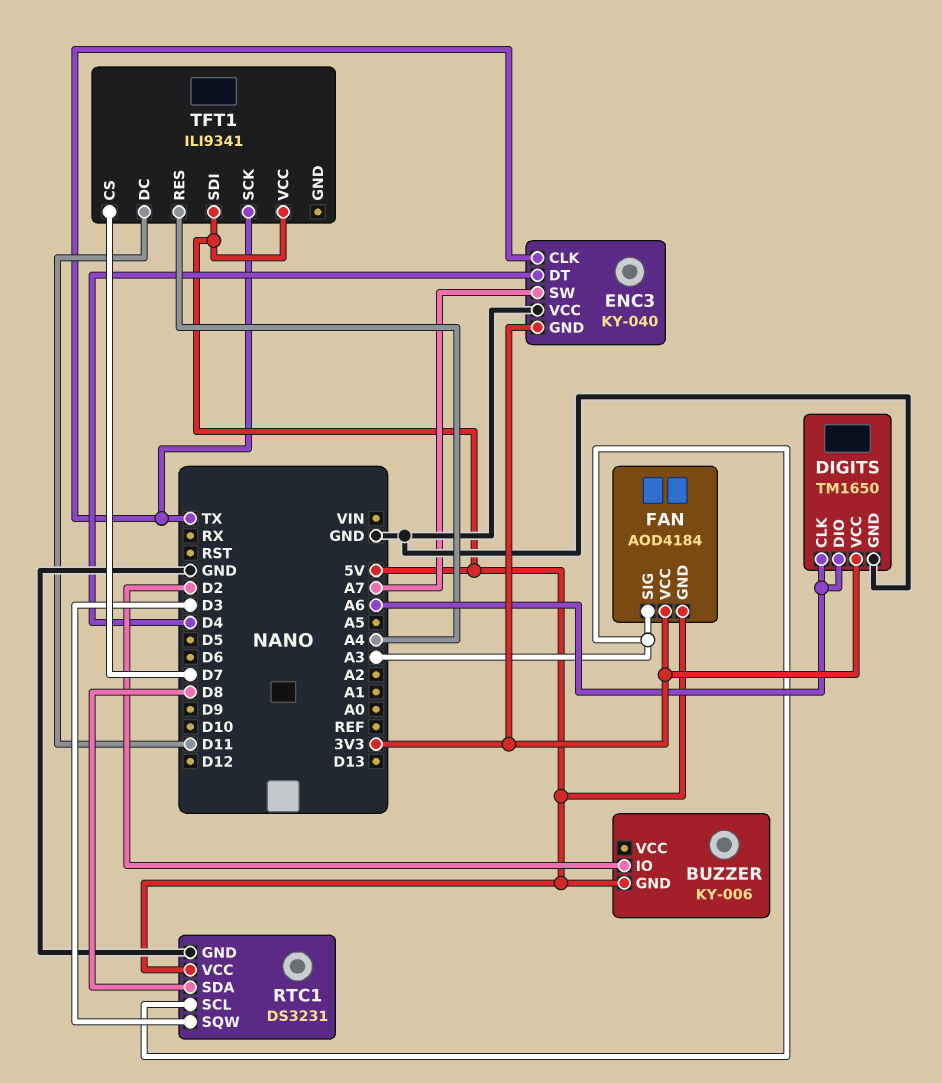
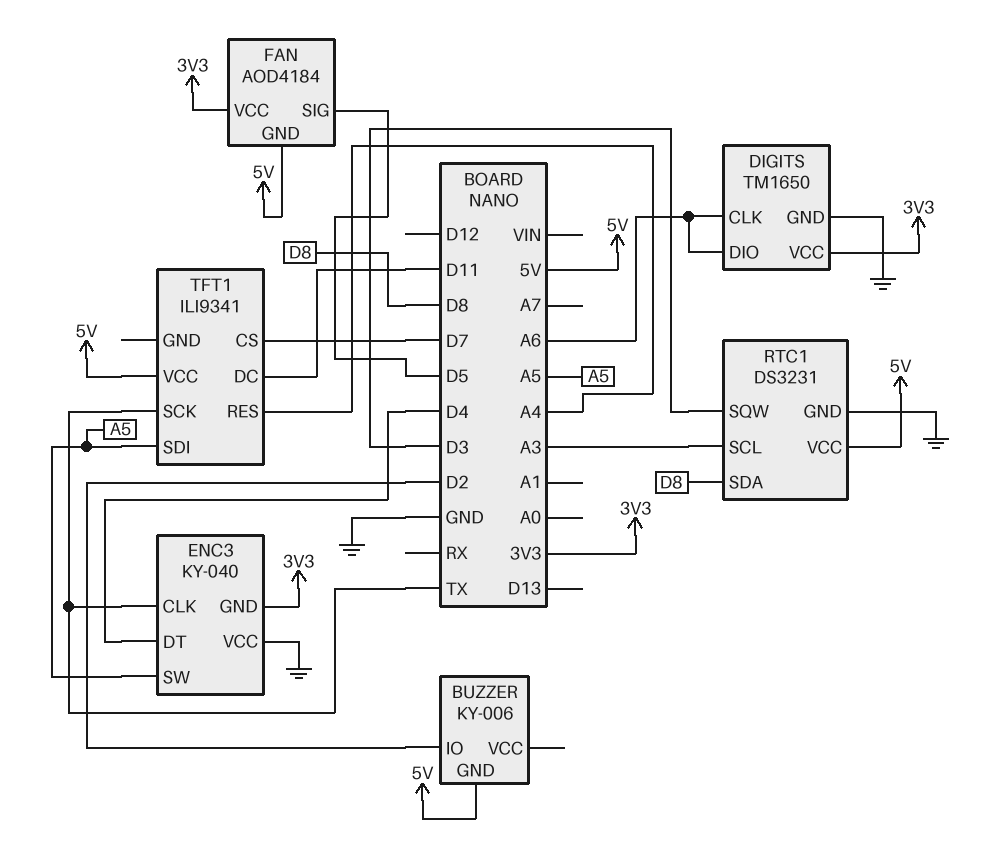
ENC3 pin SW: A7 -> A5
FAN pin SIG: A3 -> D5
TFT1 pin SDI: 5V -> A5

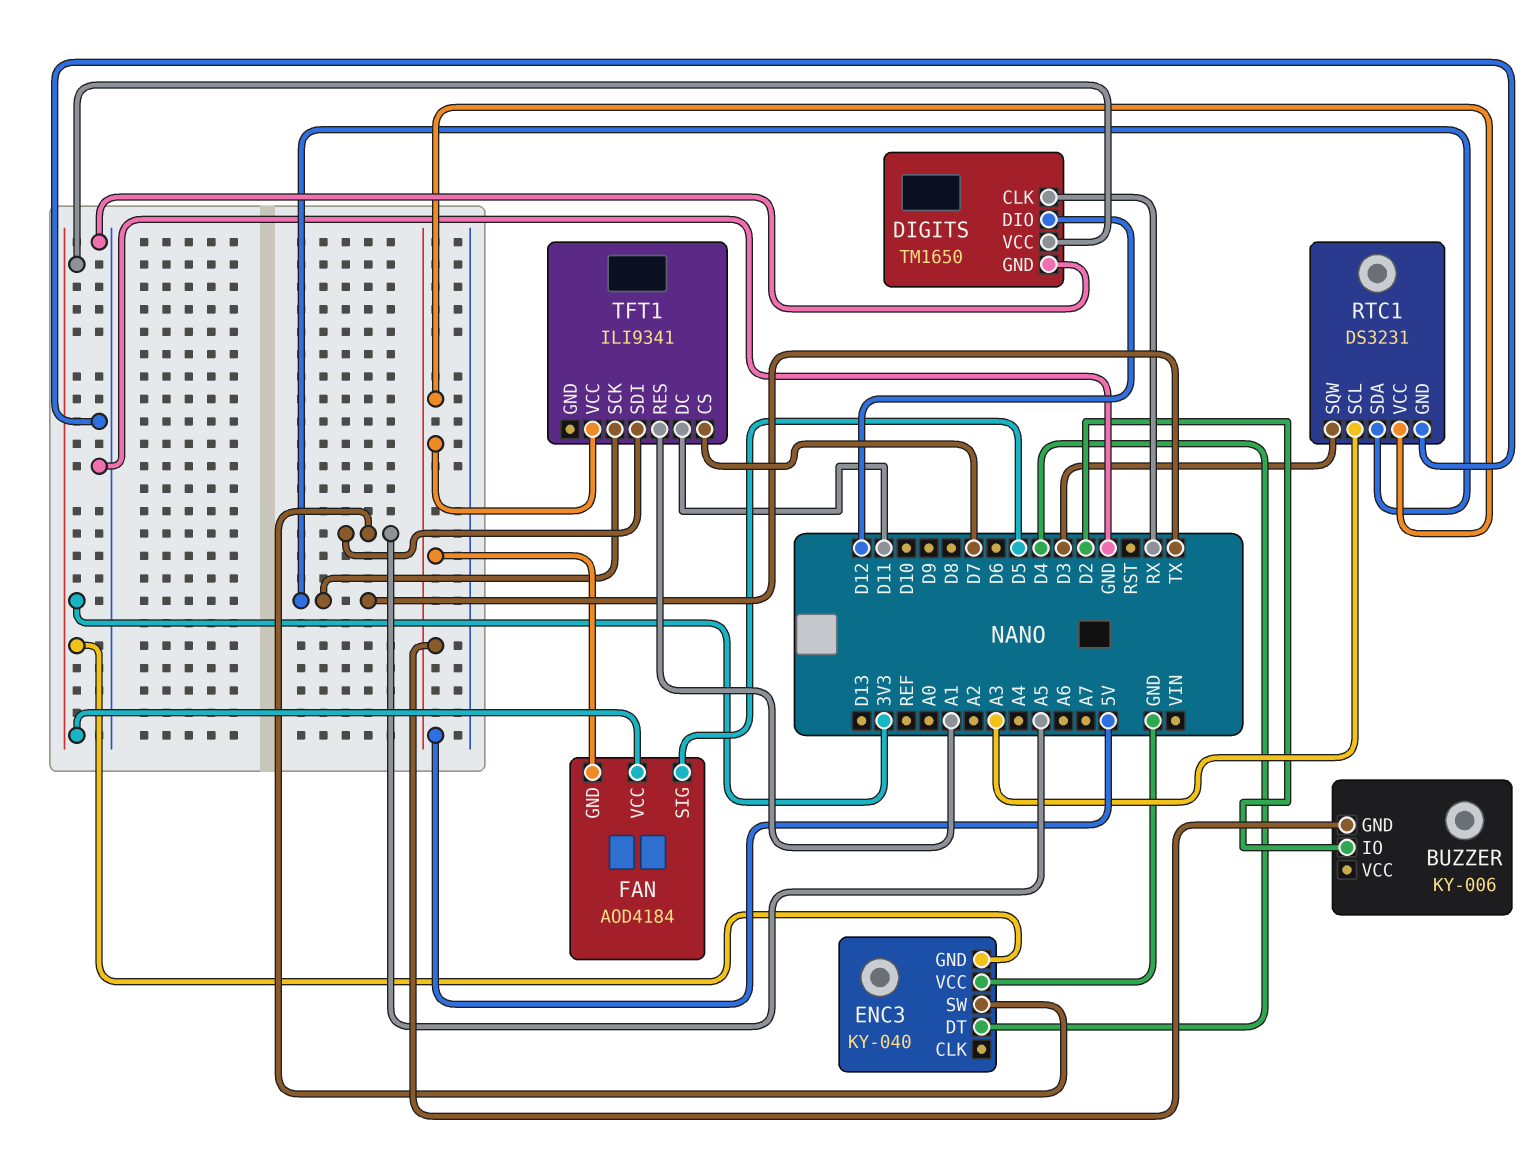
DIGITS pin CLK: A6 -> RX
DIGITS pin DIO: A6 -> D12
ENC3 pin CLK: TX -> none
RTC1 pin SDA: D8 -> TX
TFT1 pin RES: A4 -> A1

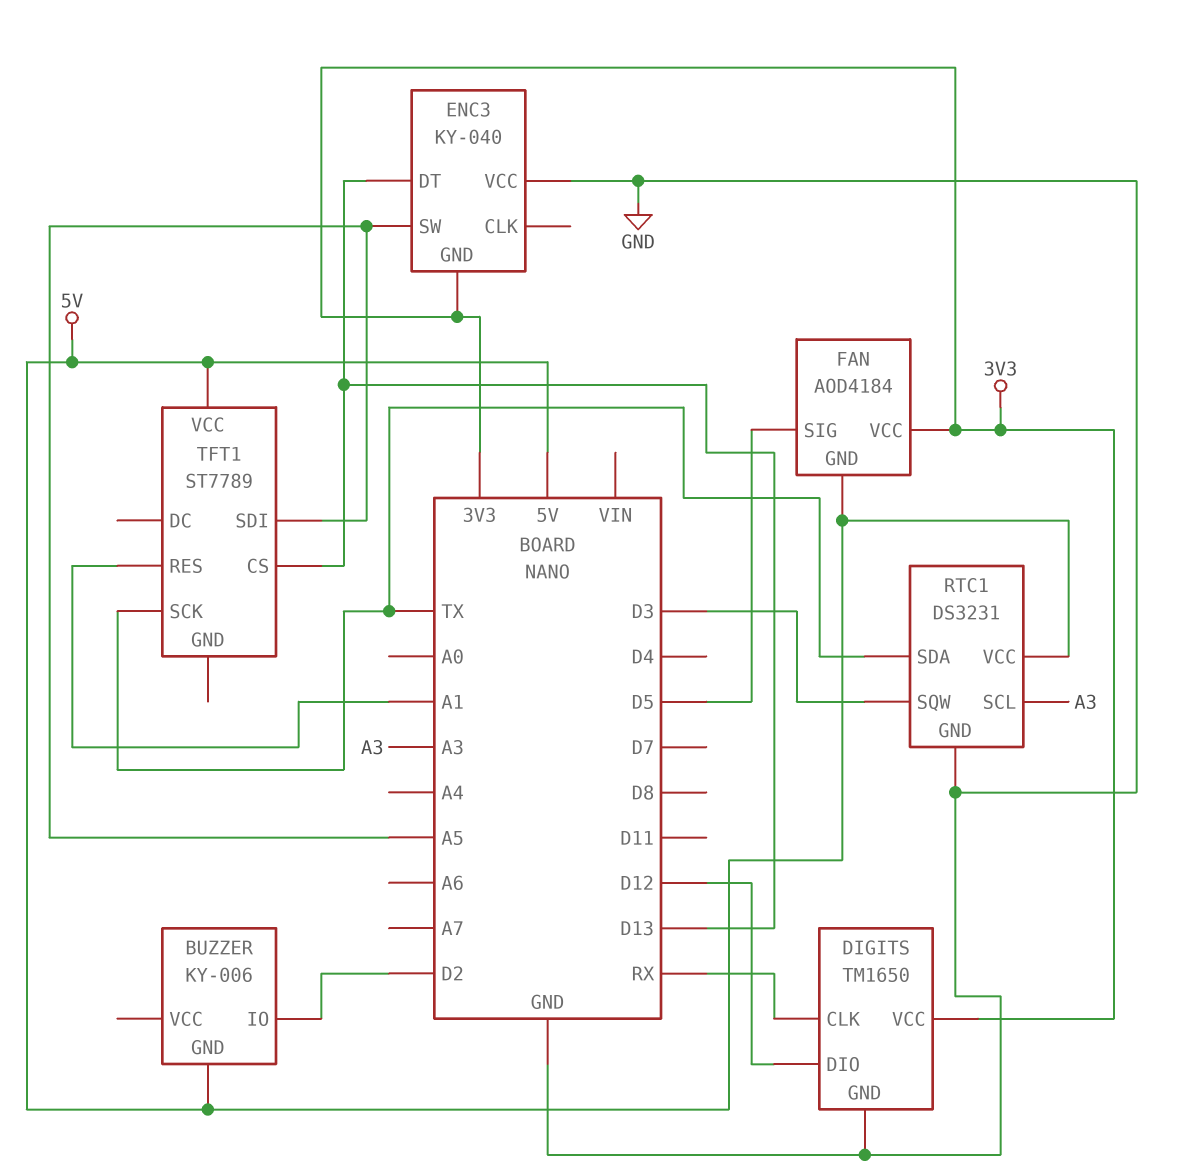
ENC3 pin DT: D4 -> D13
TFT1: ILI9341 -> ST7789
TFT1 pin CS: D7 -> D13
TFT1 pin DC: D11 -> none

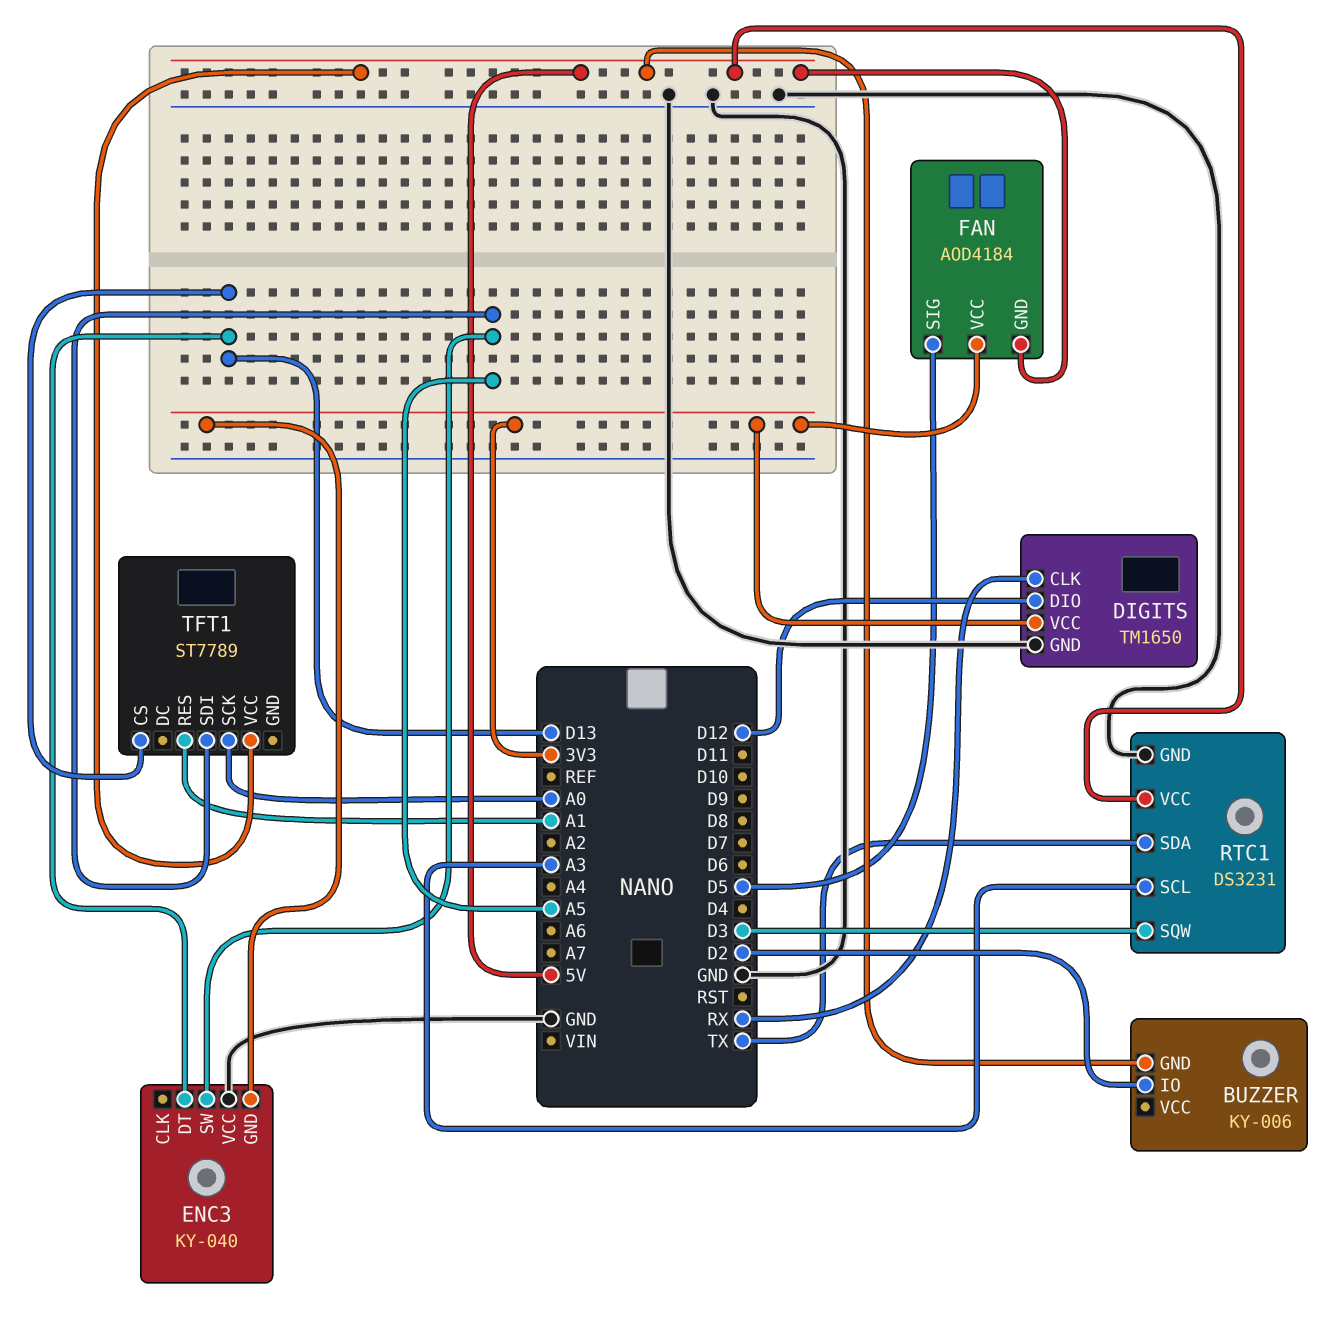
TFT1 pin SCK: TX -> A0

